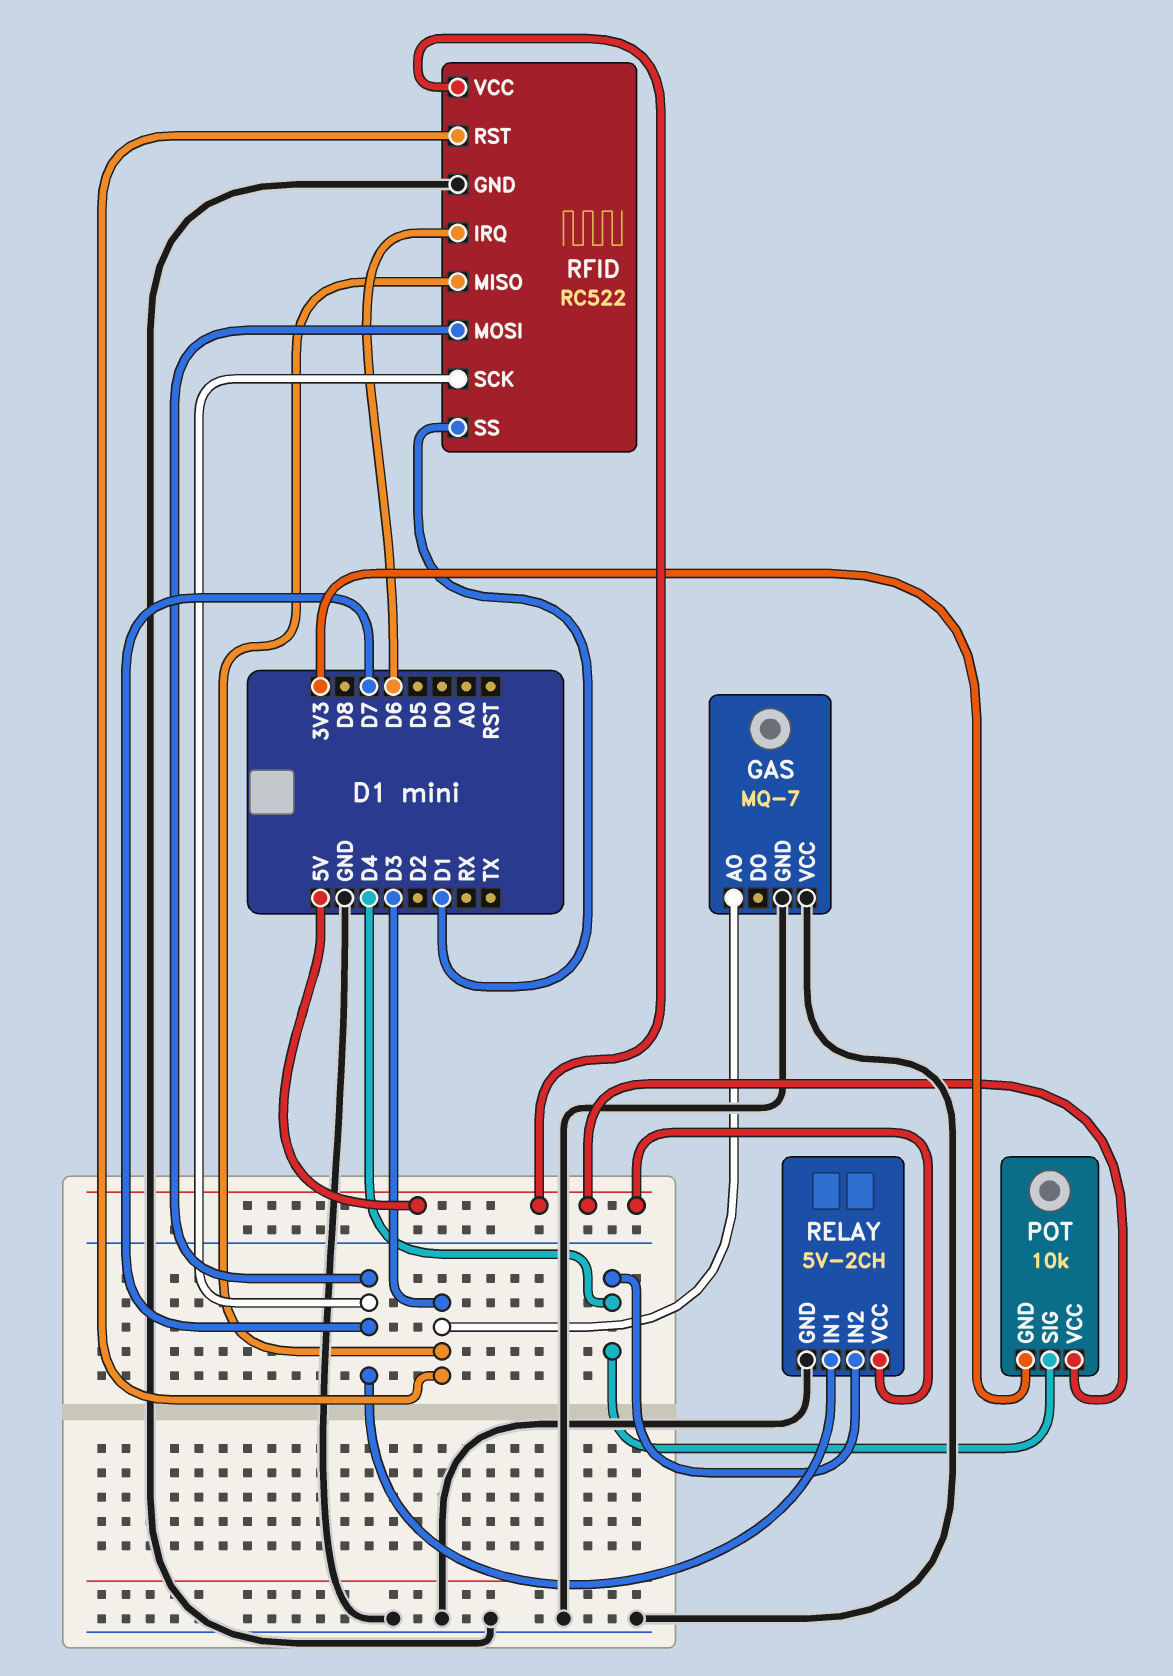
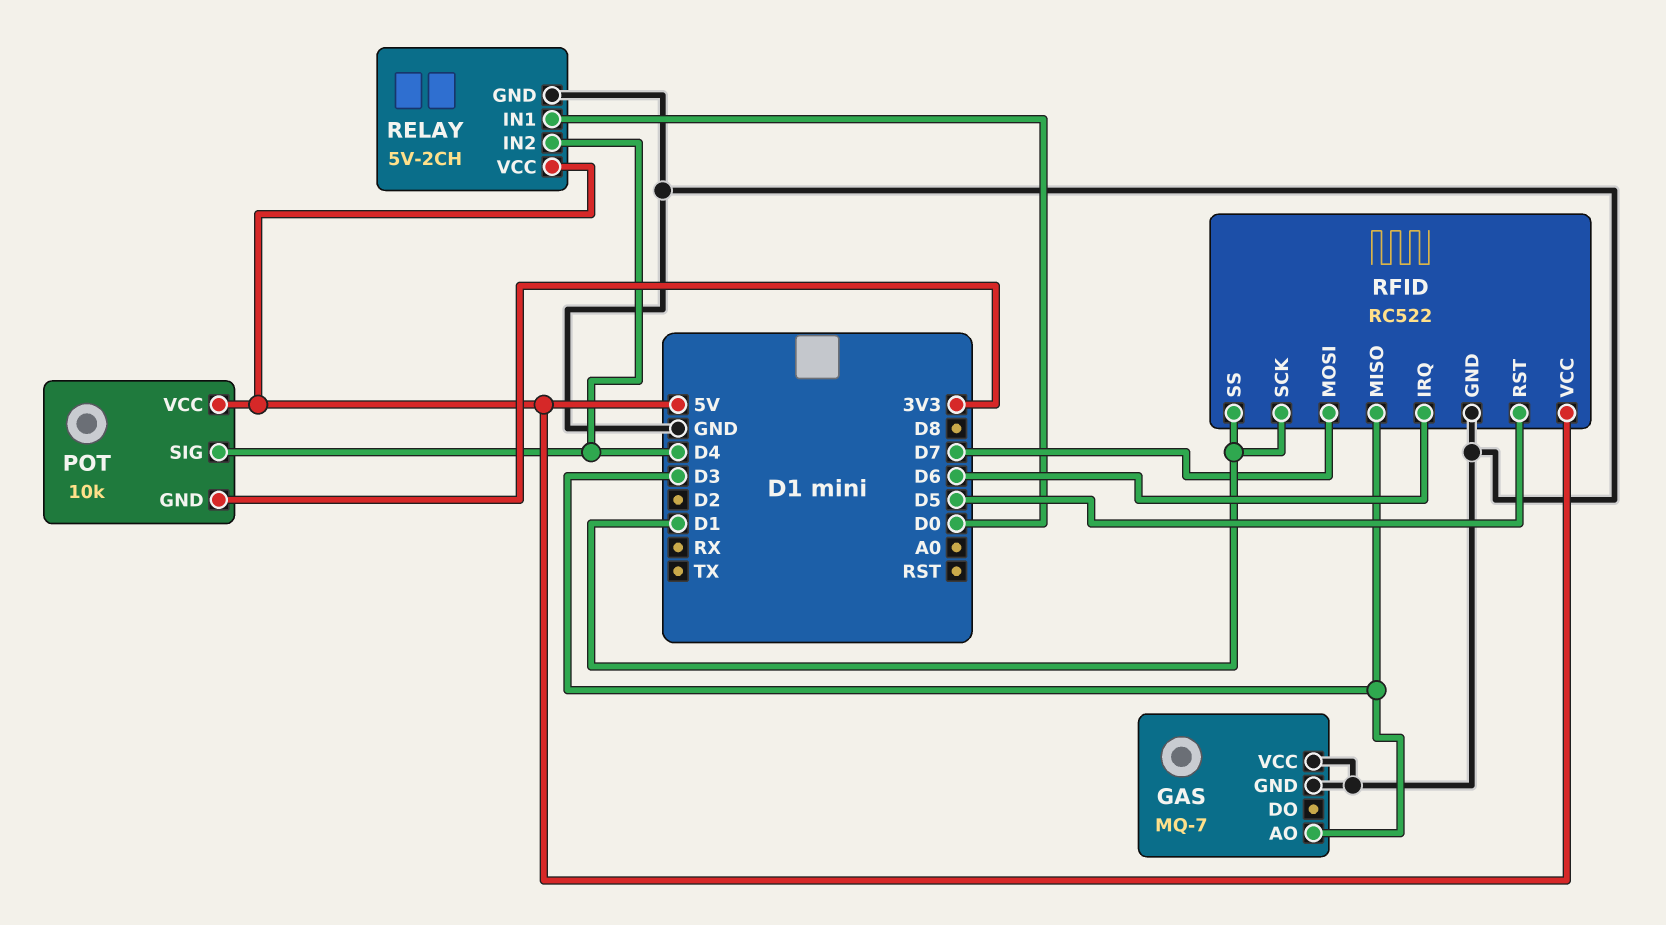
RELAY pin IN1: D7 -> D0
RFID pin RST: D3 -> D5
RFID pin SCK: D7 -> D1

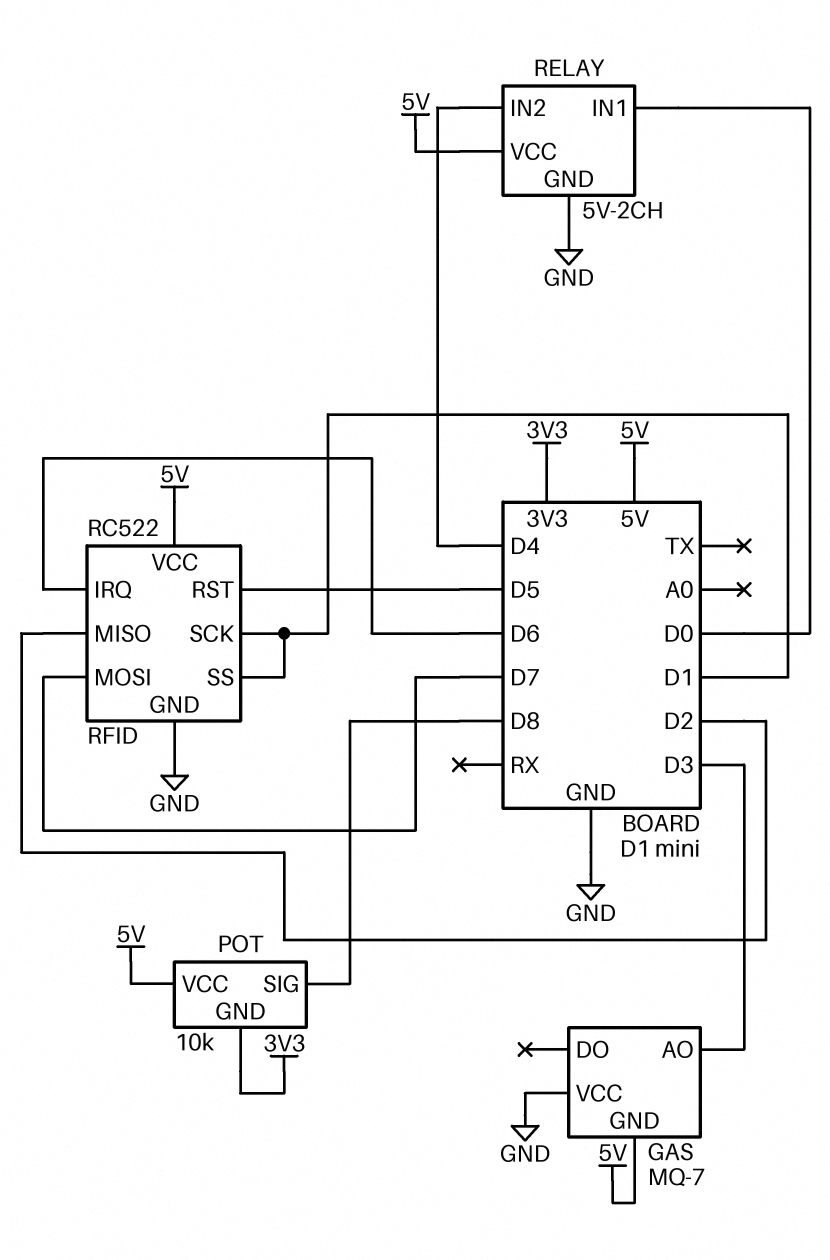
GAS pin GND: GND -> 5V
POT pin SIG: D4 -> D8
RFID pin MISO: D3 -> D2

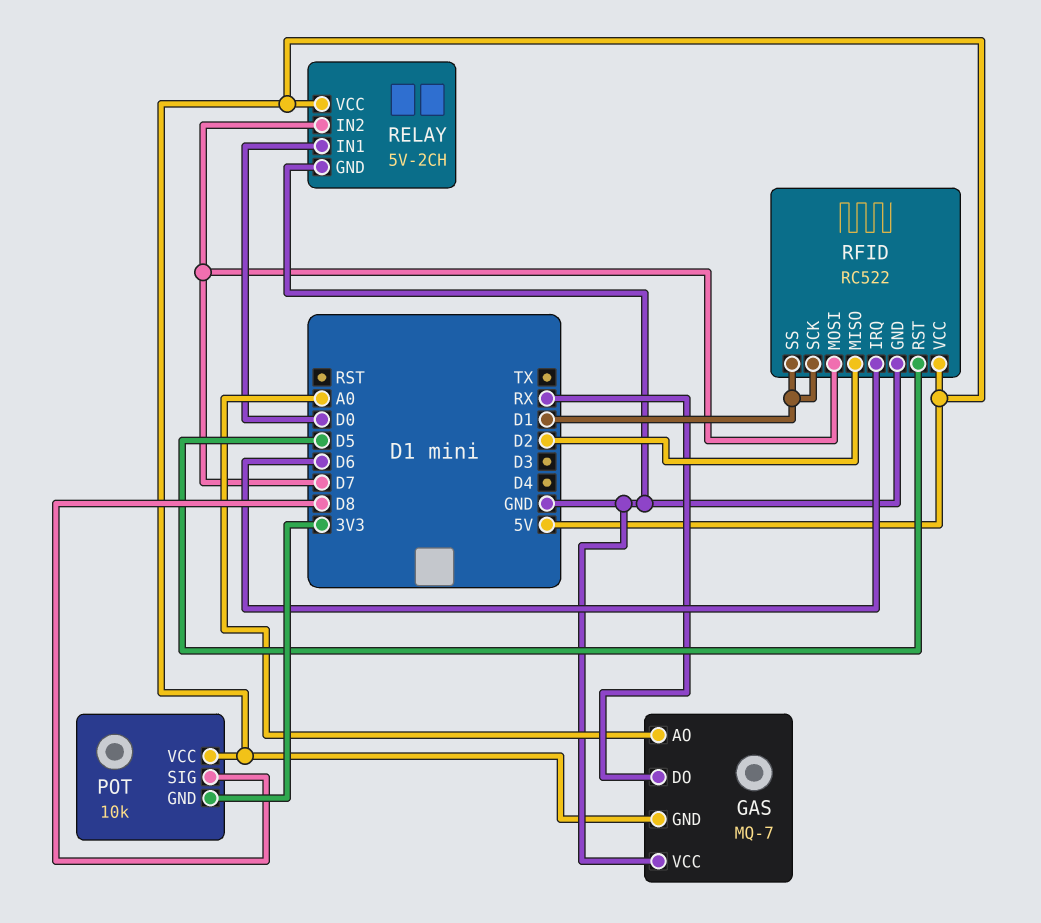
GAS pin AO: D3 -> A0
GAS pin DO: none -> RX
RELAY pin IN2: D4 -> D7

